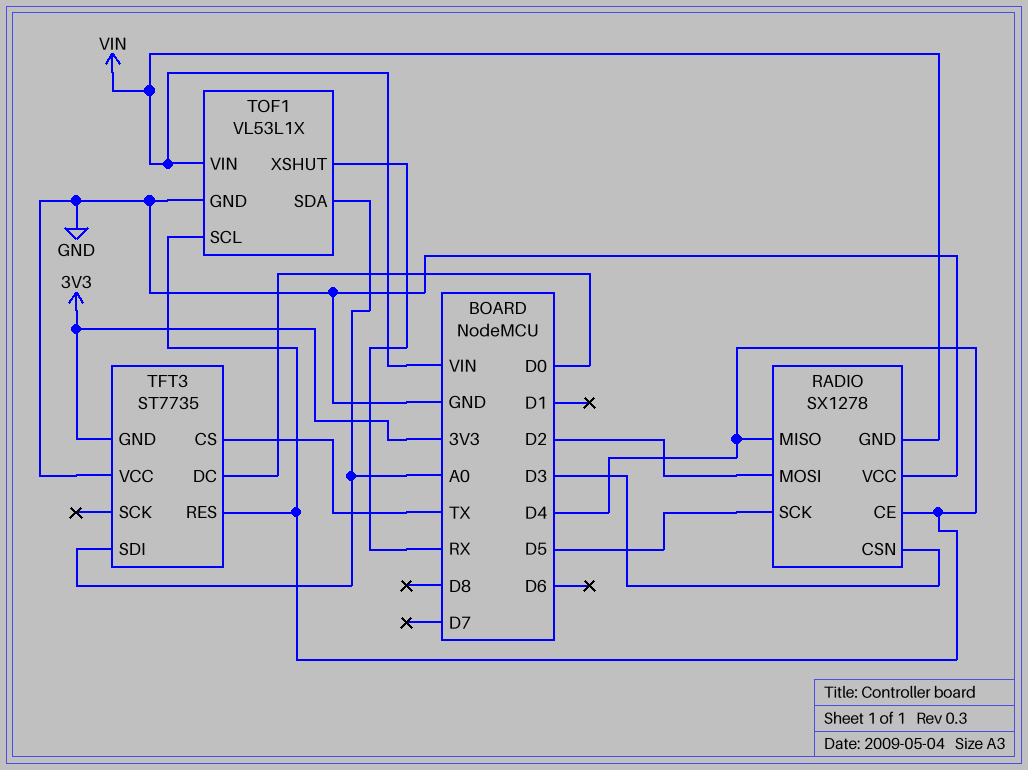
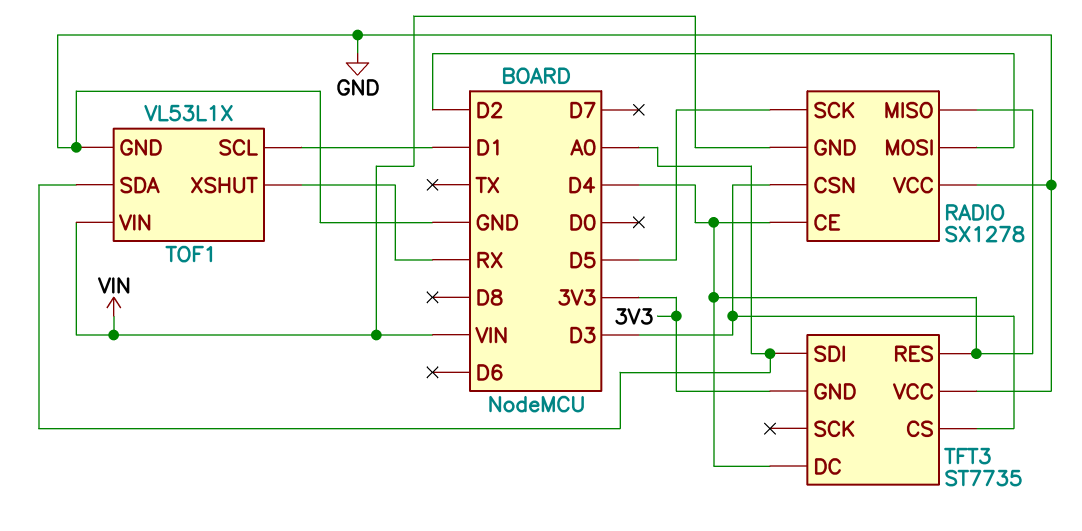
TFT3 pin CS: TX -> D3
TFT3 pin DC: D0 -> D4
TOF1 pin SCL: D4 -> D1

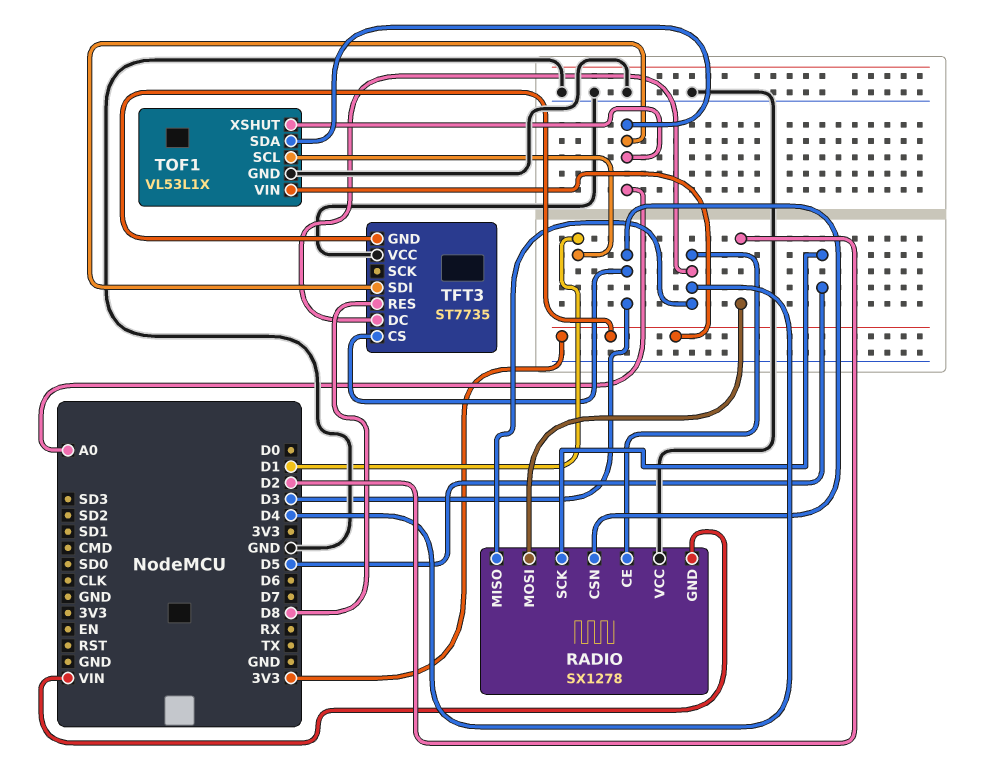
TFT3 pin RES: D4 -> D8
TOF1 pin VIN: VIN -> 3V3
TOF1 pin XSHUT: RX -> A0

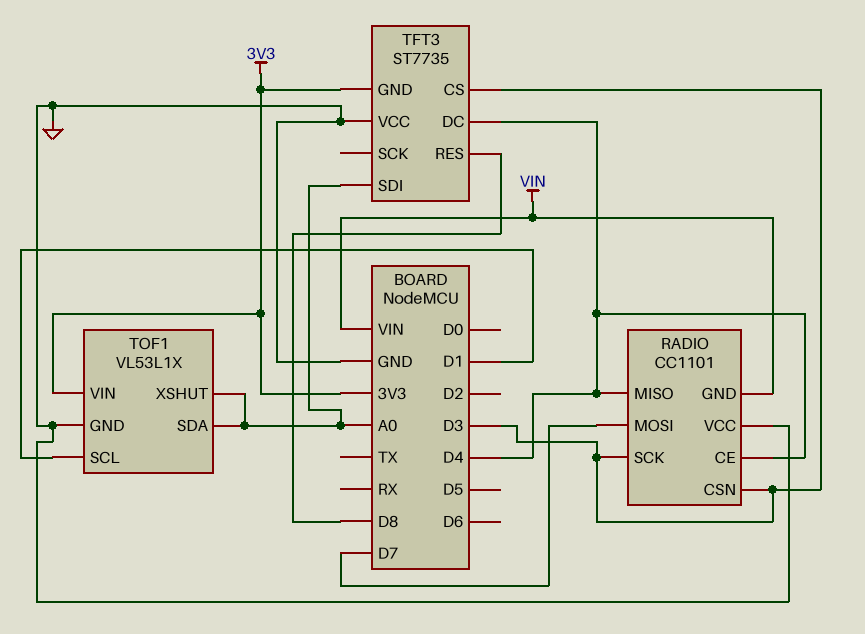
RADIO: SX1278 -> CC1101
RADIO pin MOSI: D2 -> D7
RADIO pin SCK: D5 -> D3

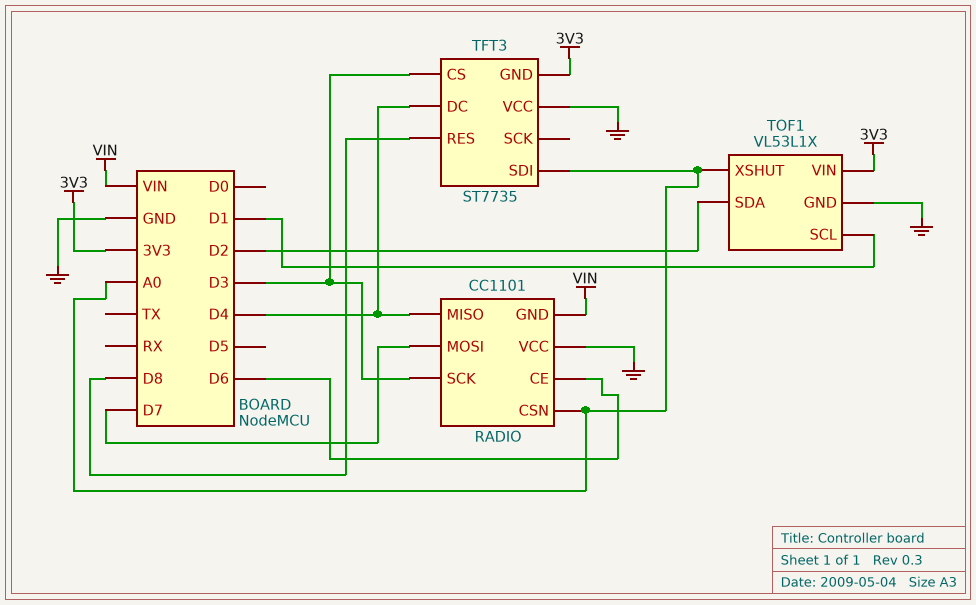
RADIO pin CE: D4 -> D6
RADIO pin CSN: D3 -> A0
TOF1 pin SDA: A0 -> D2

